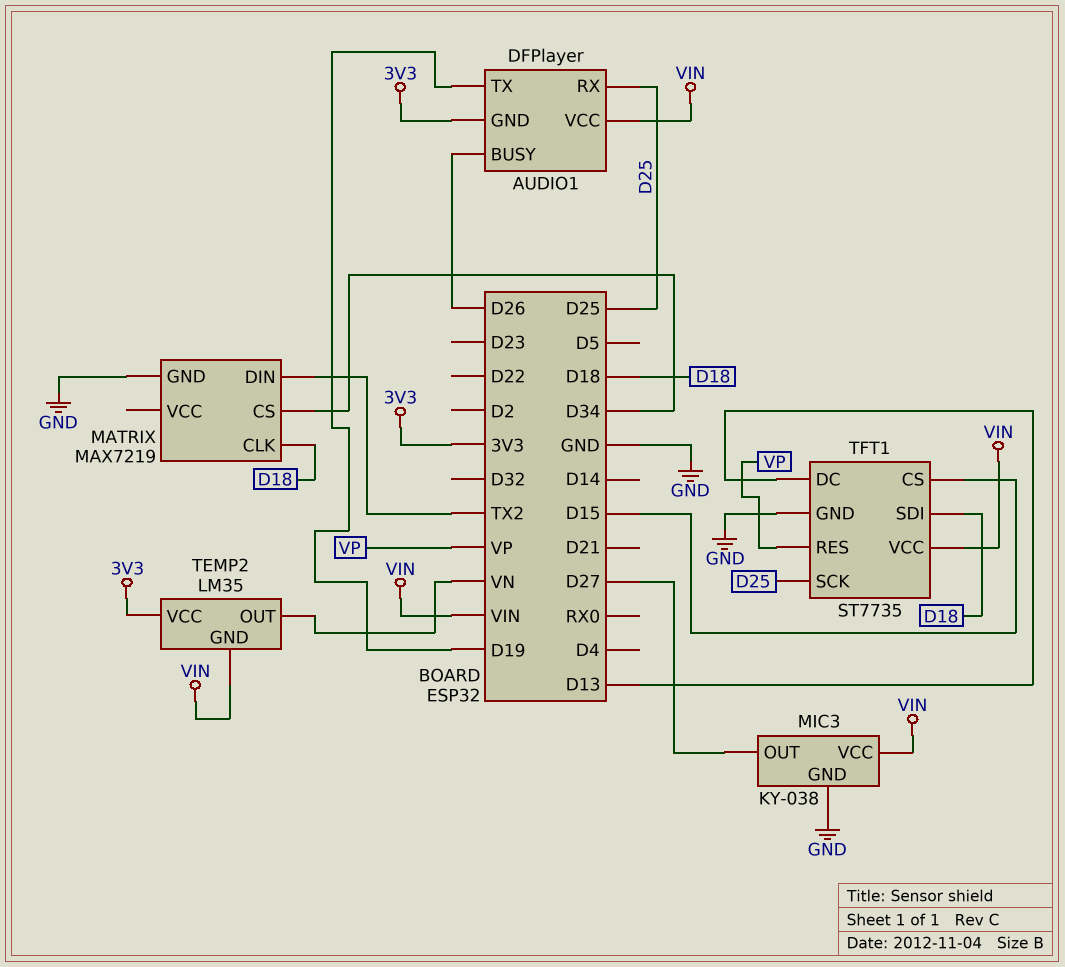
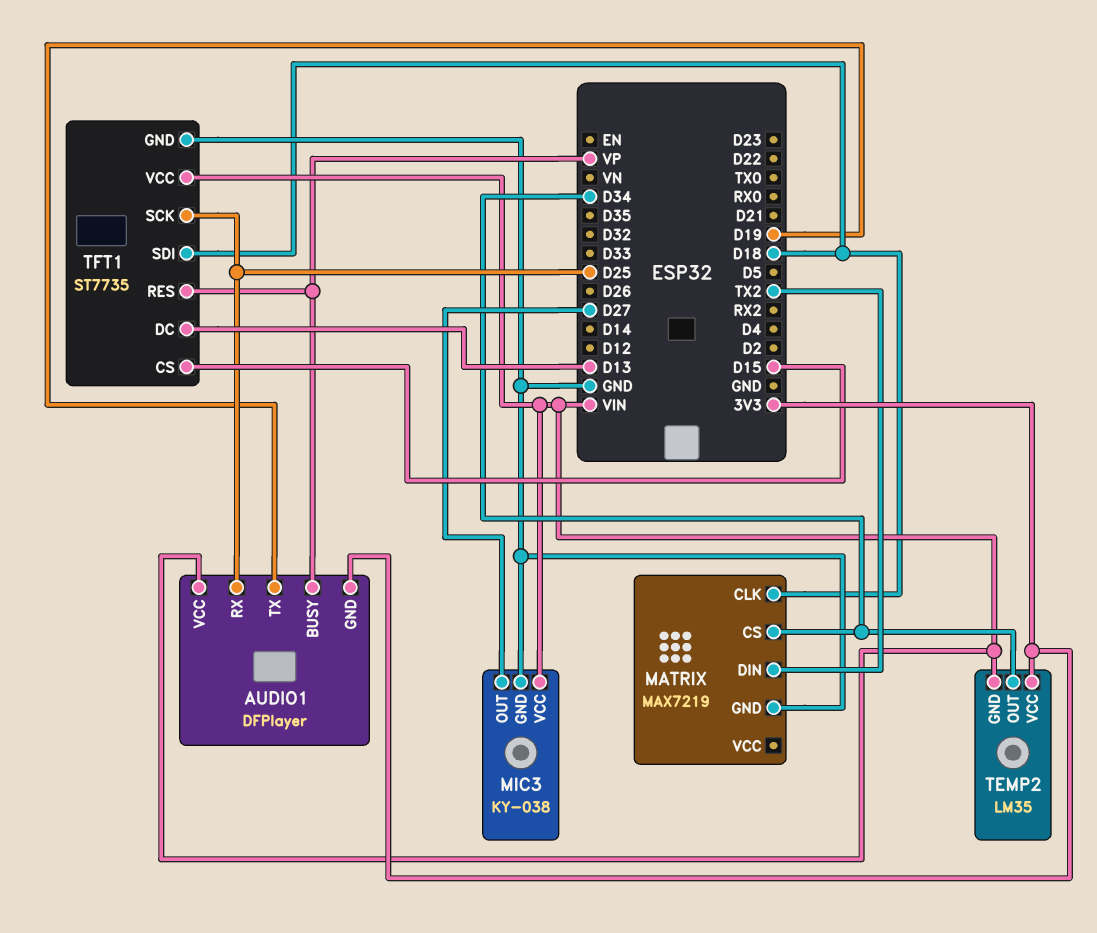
AUDIO1 pin BUSY: D26 -> VP
TEMP2 pin OUT: VN -> D34

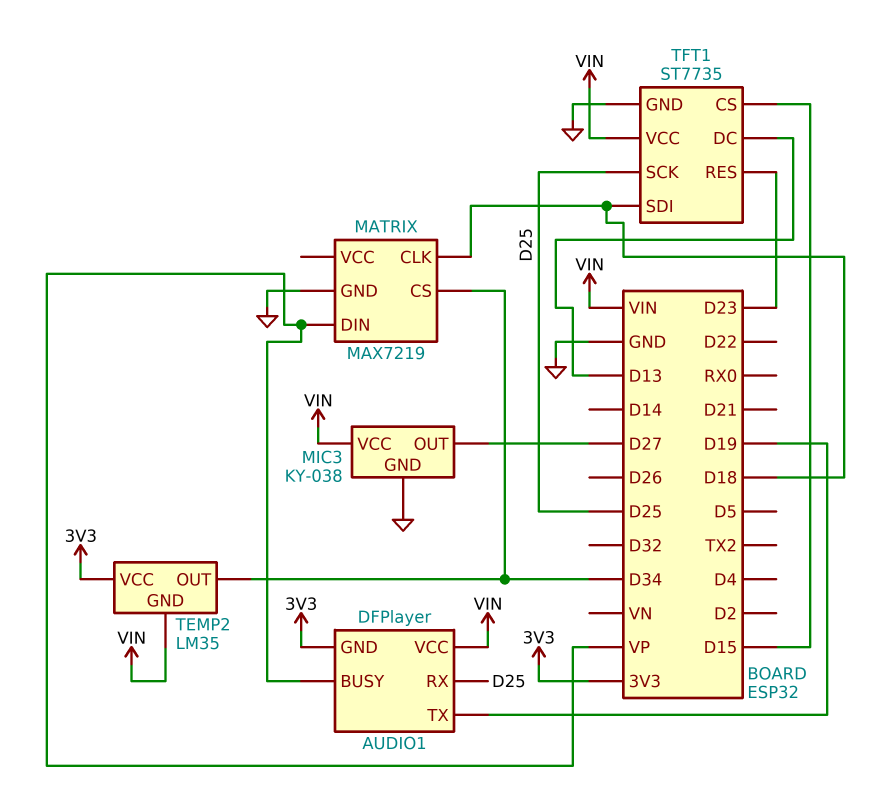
MATRIX pin DIN: TX2 -> VP
TFT1 pin RES: VP -> D23

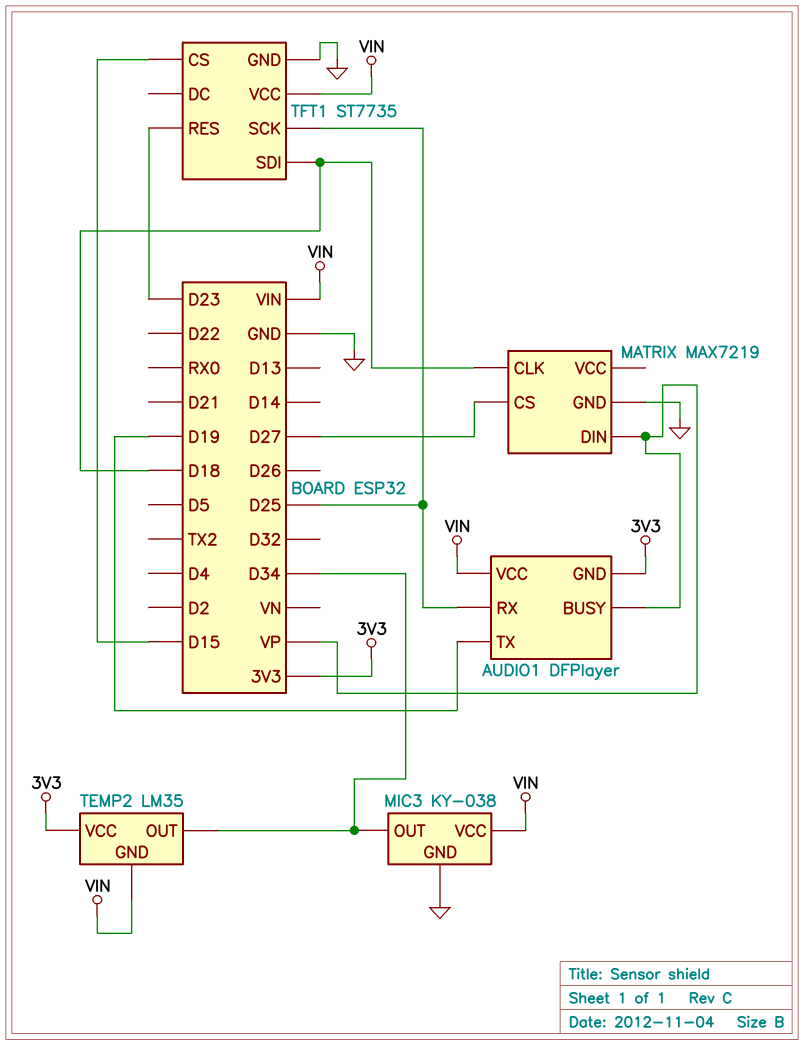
MATRIX pin CS: D34 -> D27
MIC3 pin OUT: D27 -> D34
TFT1 pin DC: D13 -> none

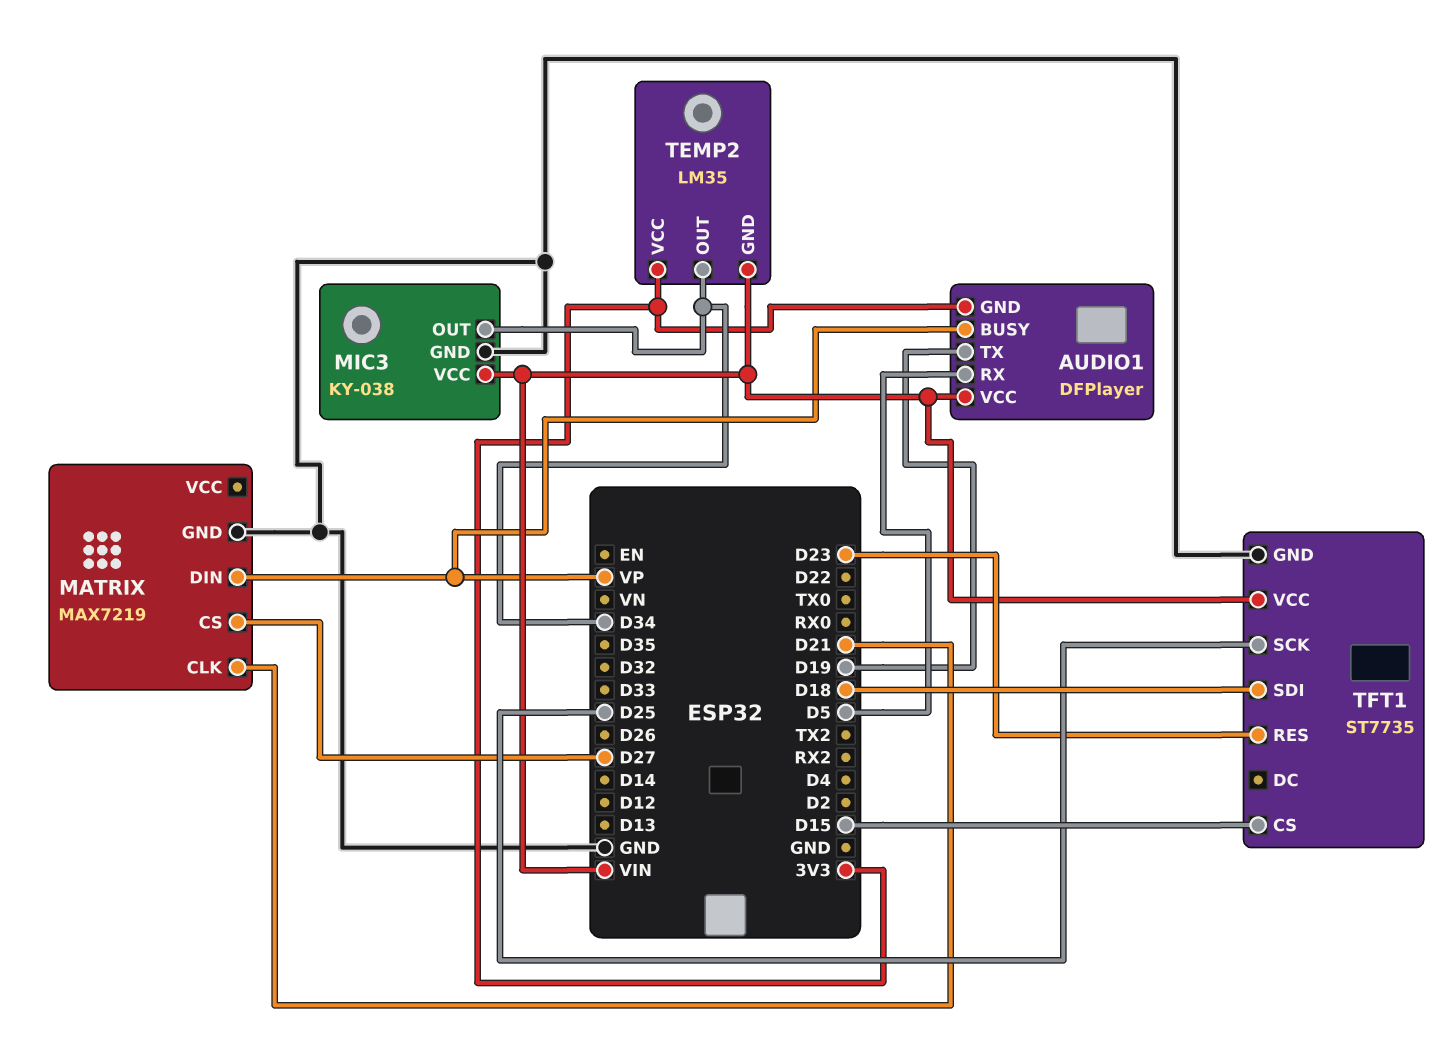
AUDIO1 pin RX: D25 -> D5
MATRIX pin CLK: D18 -> D21

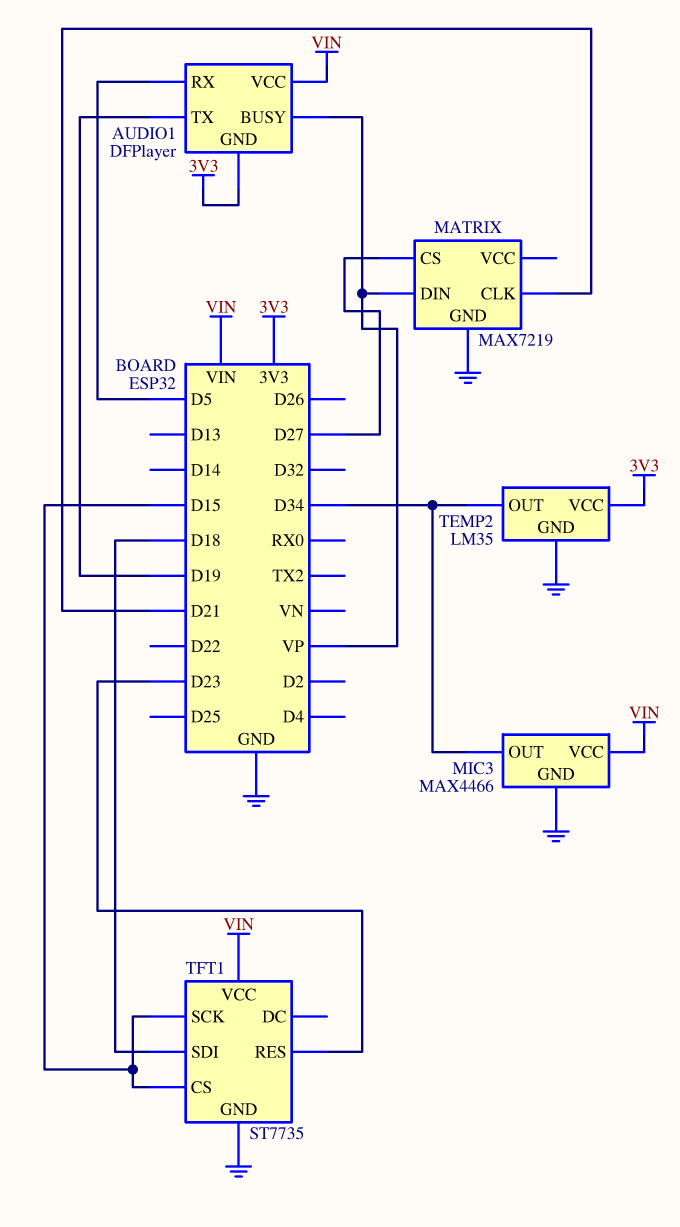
MIC3: KY-038 -> MAX4466
TEMP2 pin GND: VIN -> GND
TFT1 pin SCK: D25 -> D15

